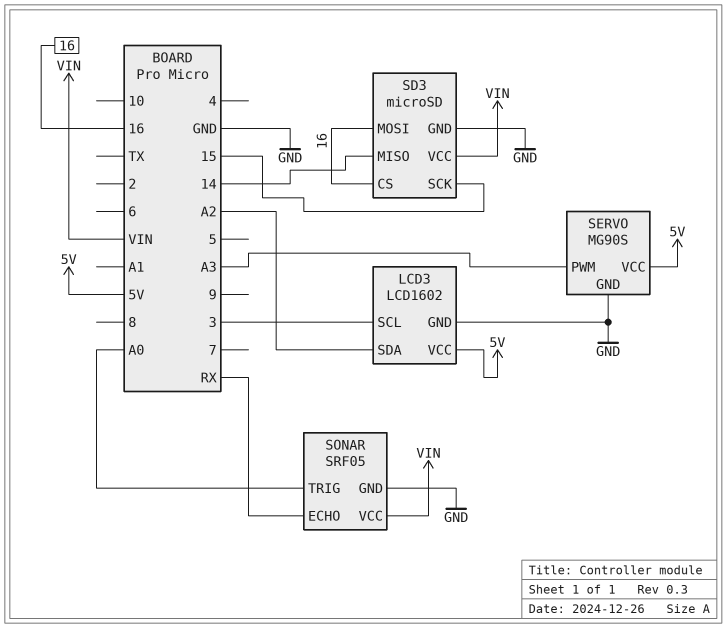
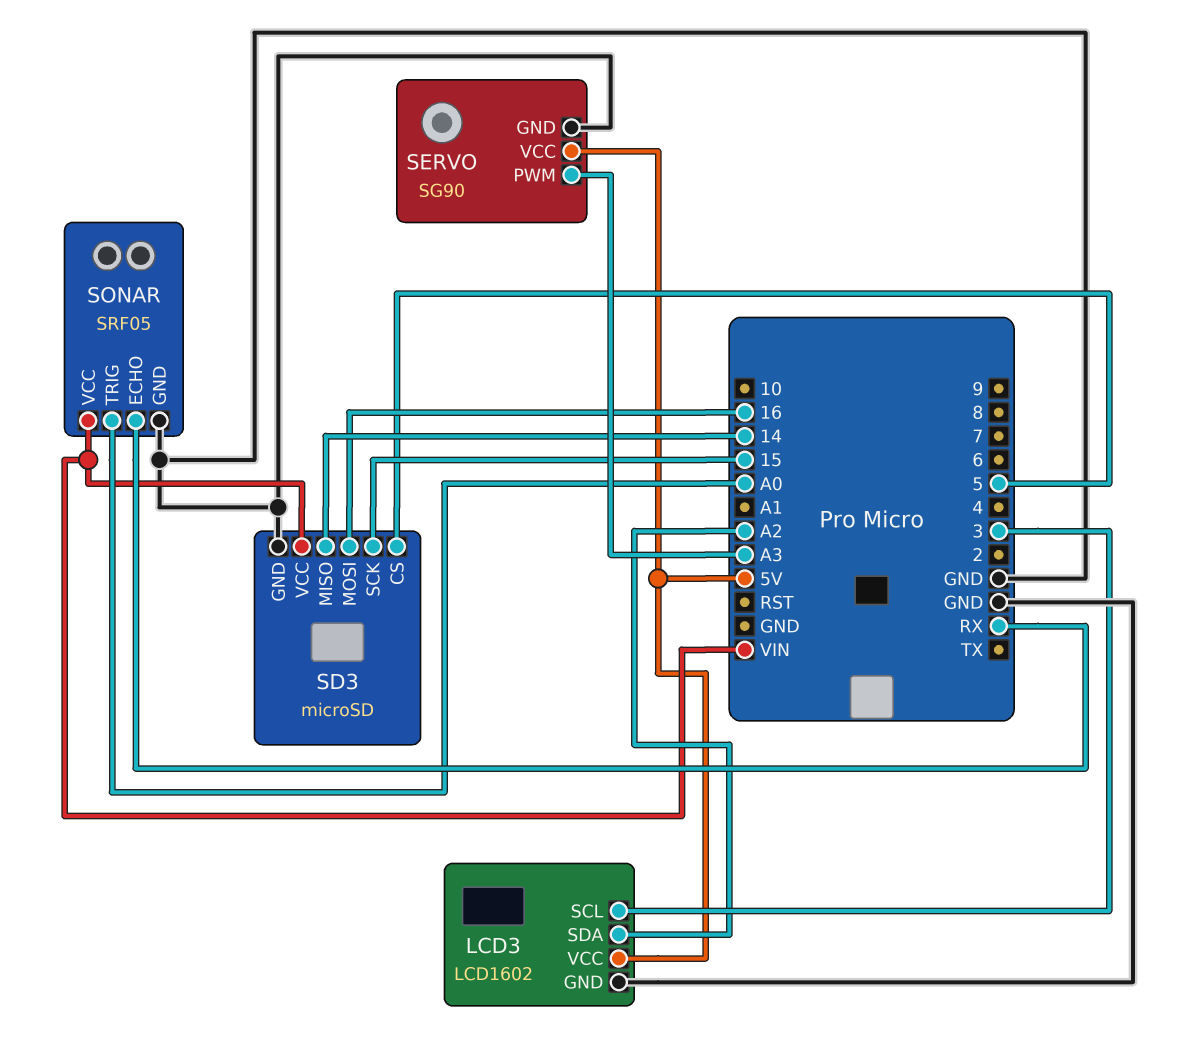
SD3 pin CS: 16 -> 5
SERVO: MG90S -> SG90

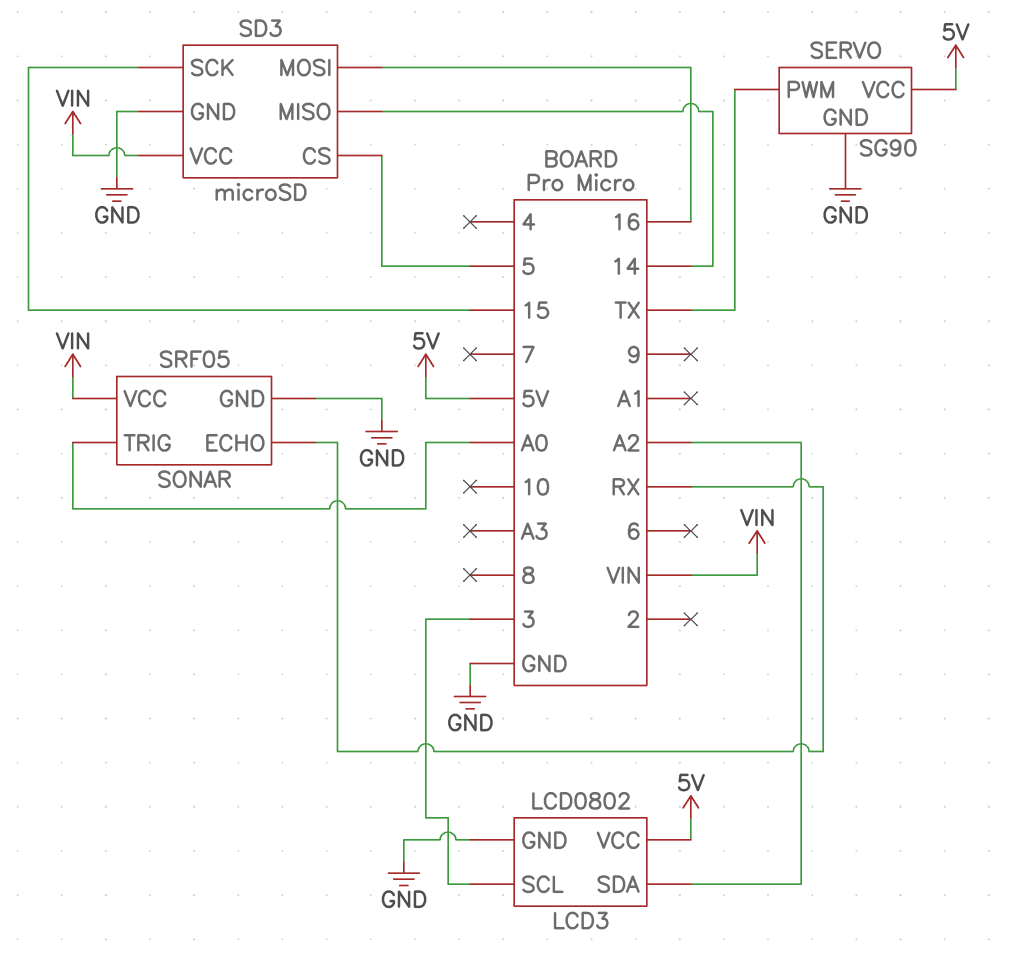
LCD3: LCD1602 -> LCD0802
SERVO pin PWM: A3 -> TX

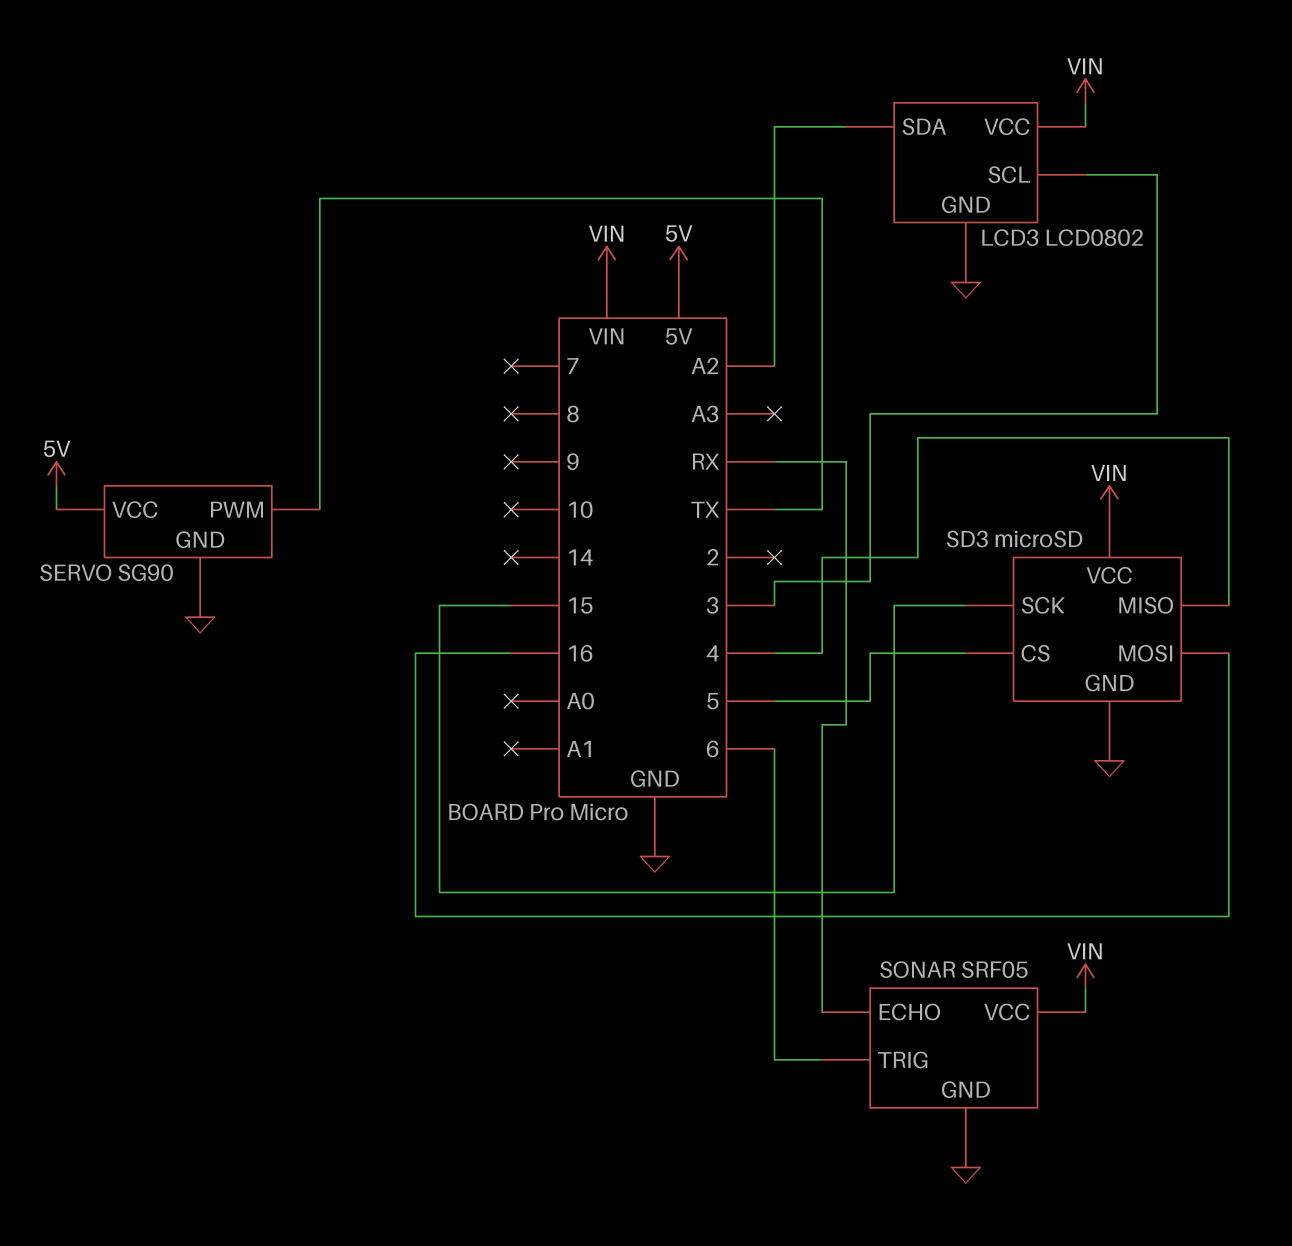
LCD3 pin VCC: 5V -> VIN
SD3 pin MISO: 14 -> 4
SONAR pin TRIG: A0 -> 6

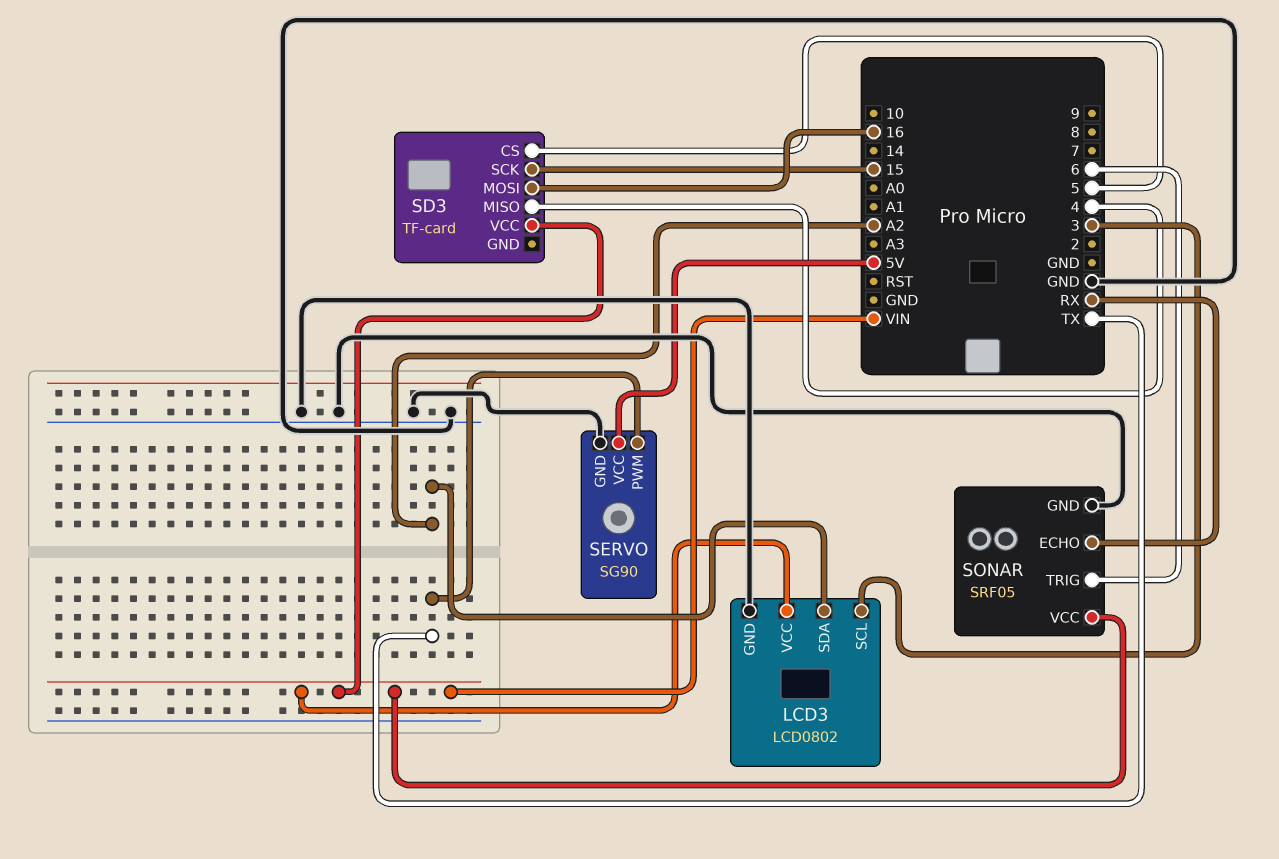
SD3: microSD -> TF-card
SD3 pin GND: GND -> none

